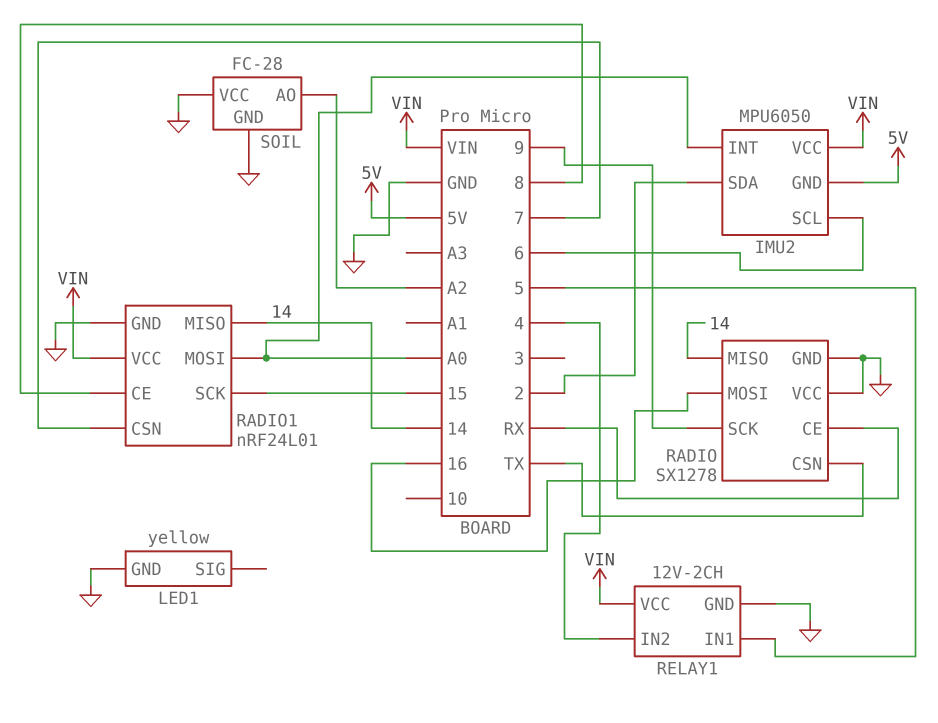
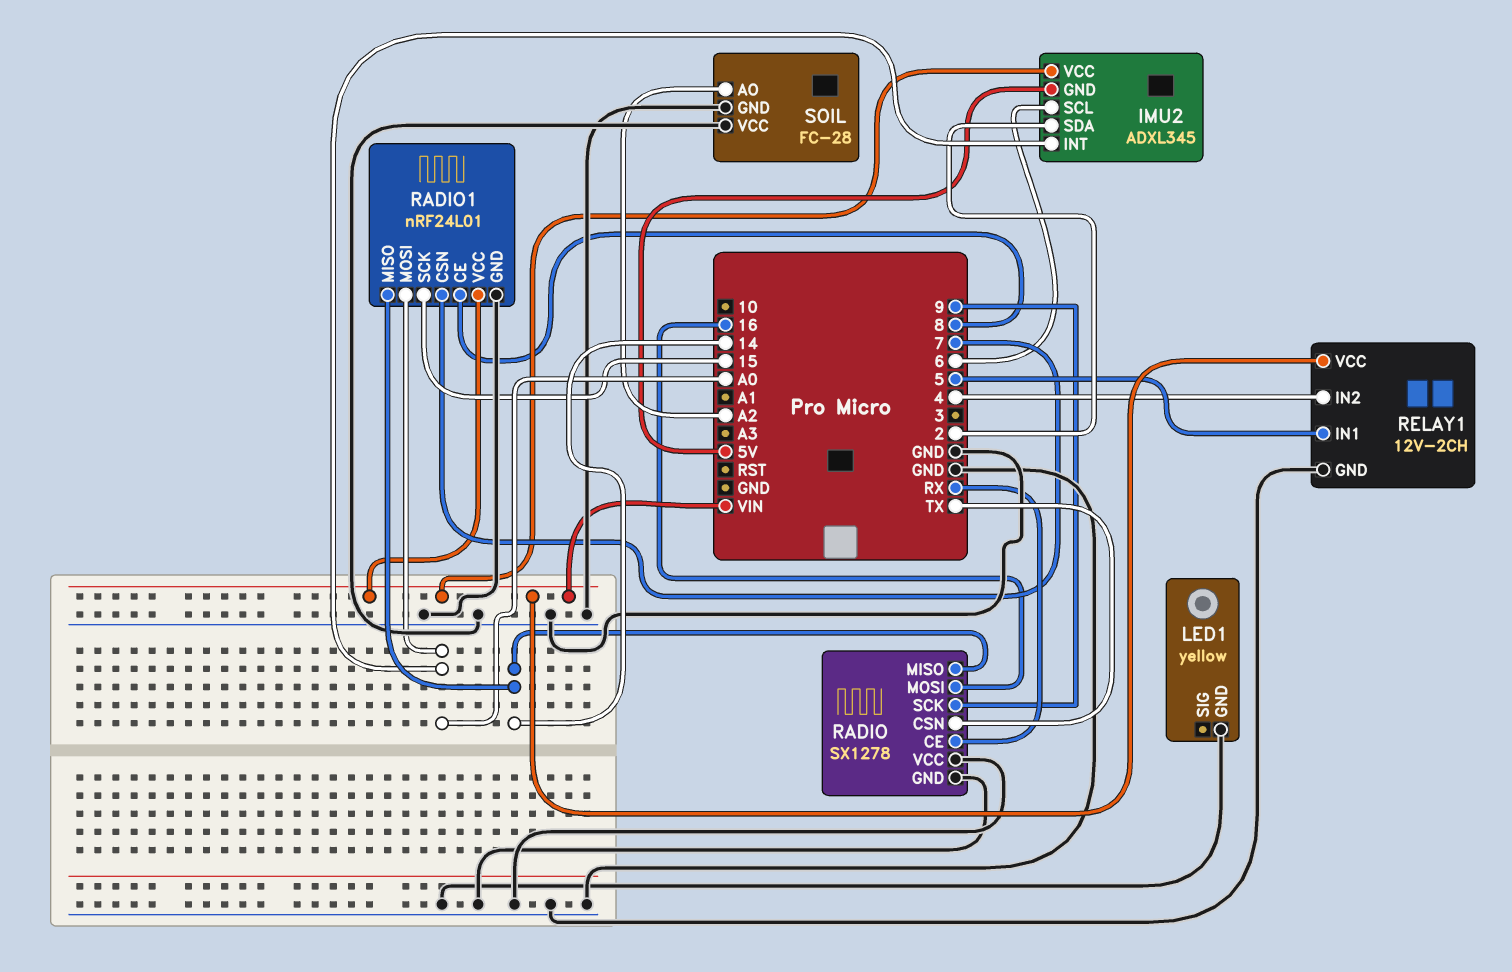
IMU2: MPU6050 -> ADXL345

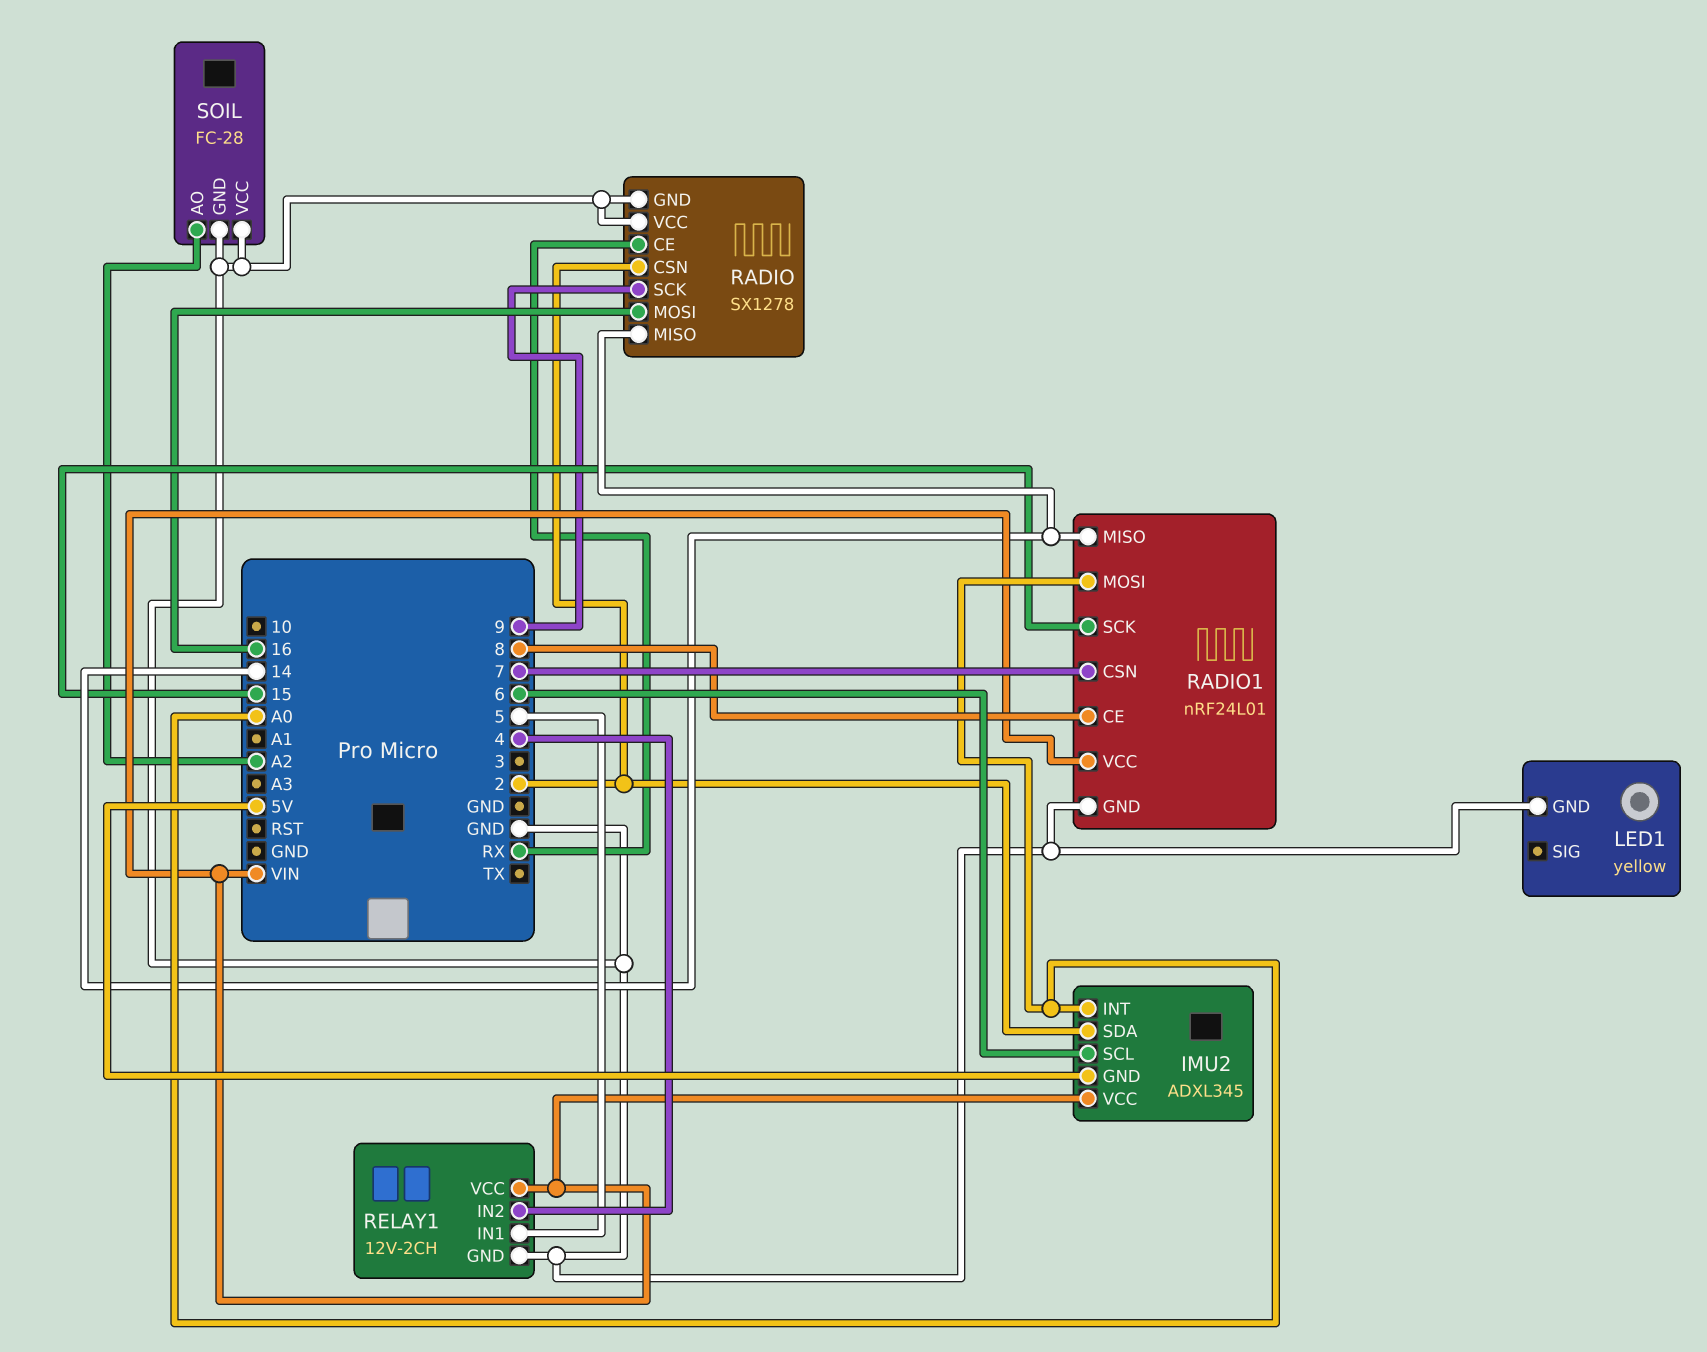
RADIO pin CSN: TX -> 2

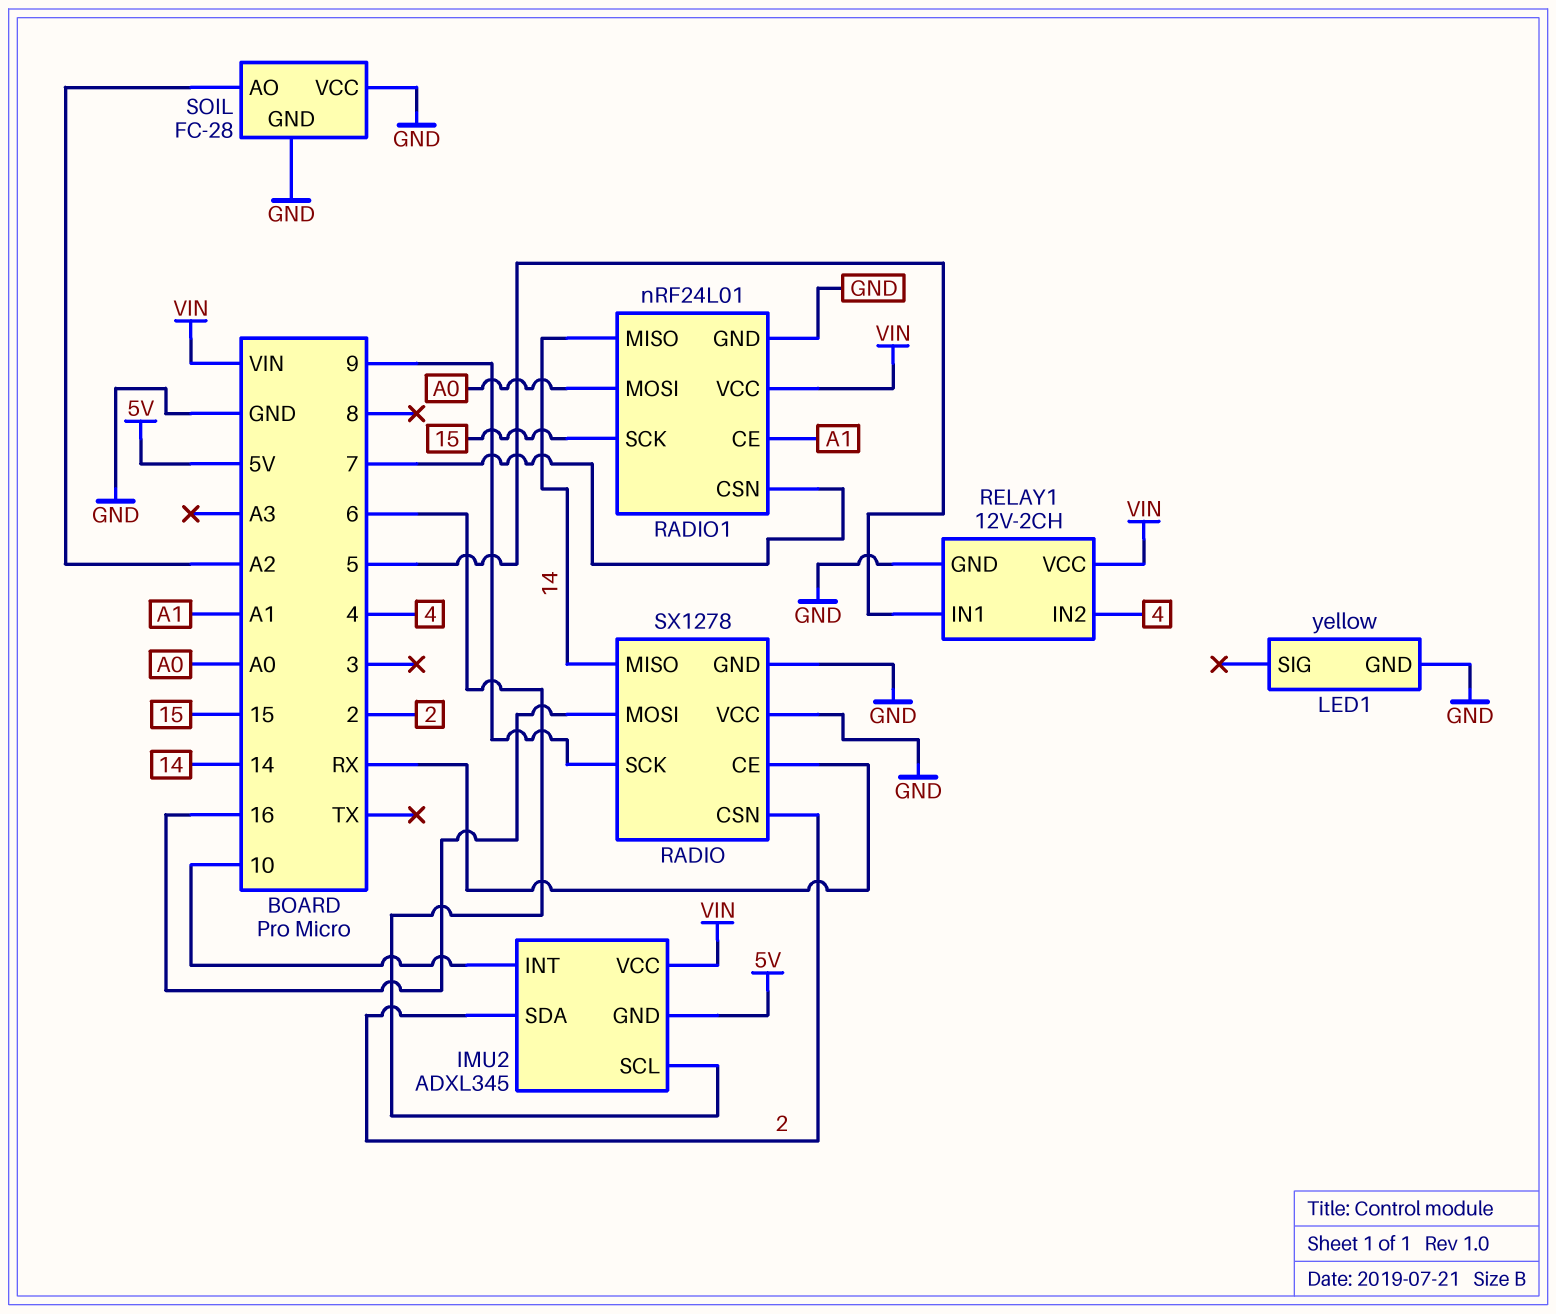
IMU2 pin INT: A0 -> 10
RADIO1 pin CE: 8 -> A1

